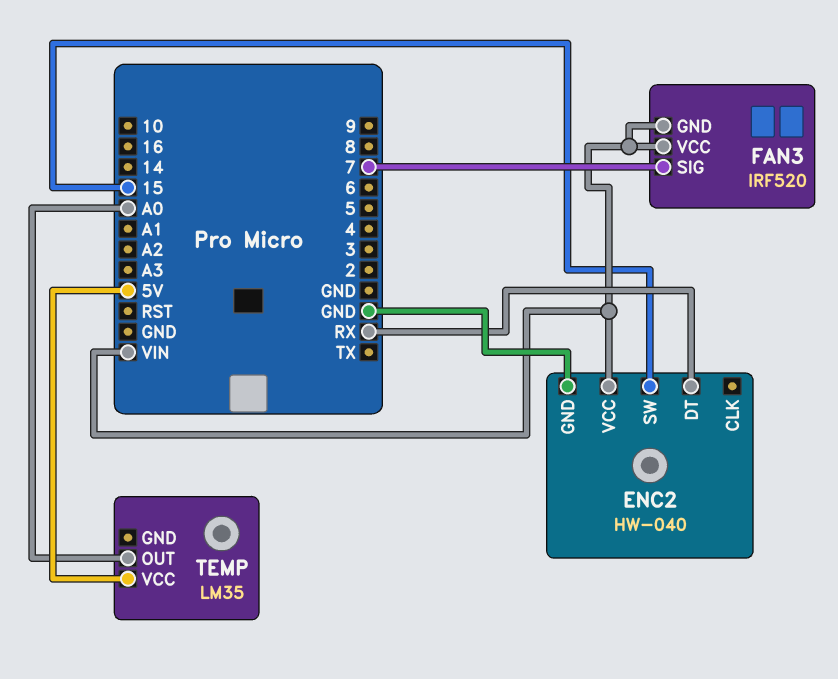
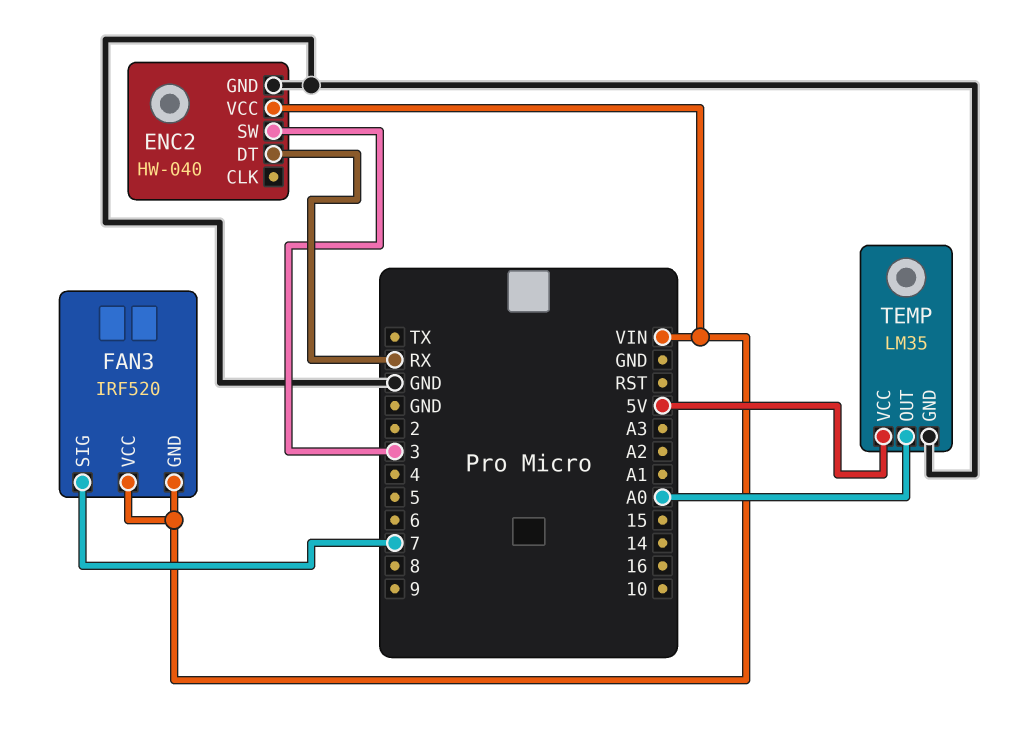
ENC2 pin SW: 15 -> 3
TEMP pin GND: none -> GND

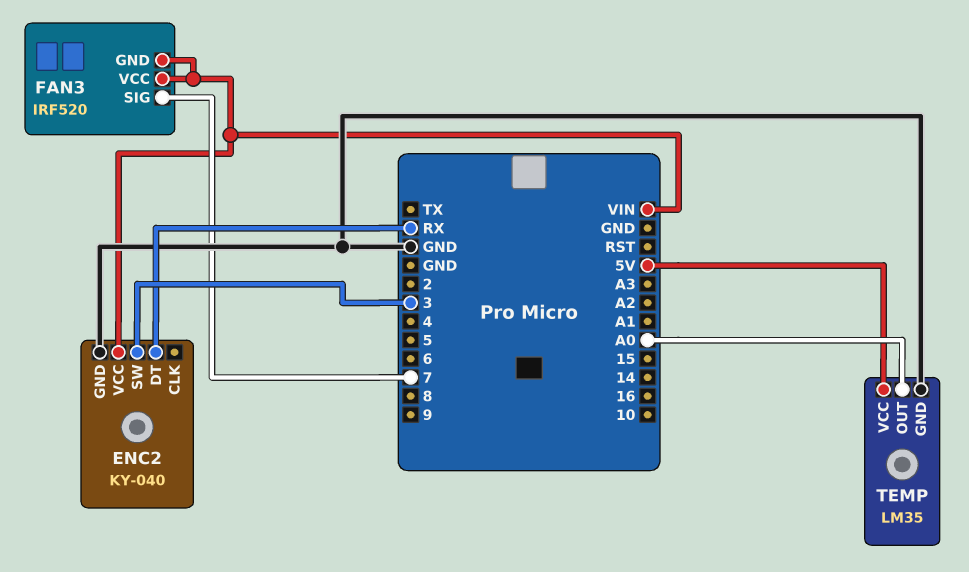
ENC2: HW-040 -> KY-040

